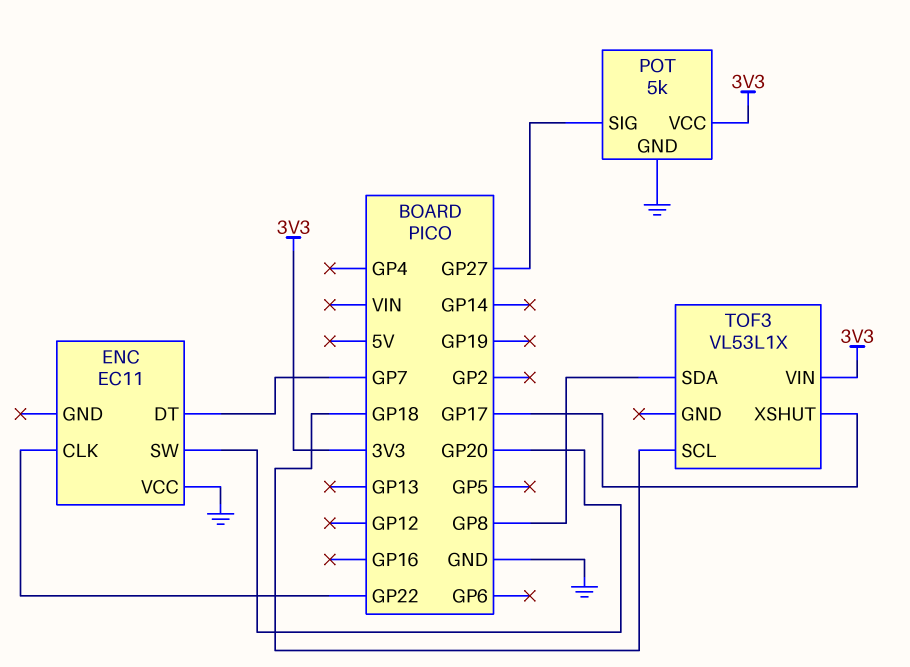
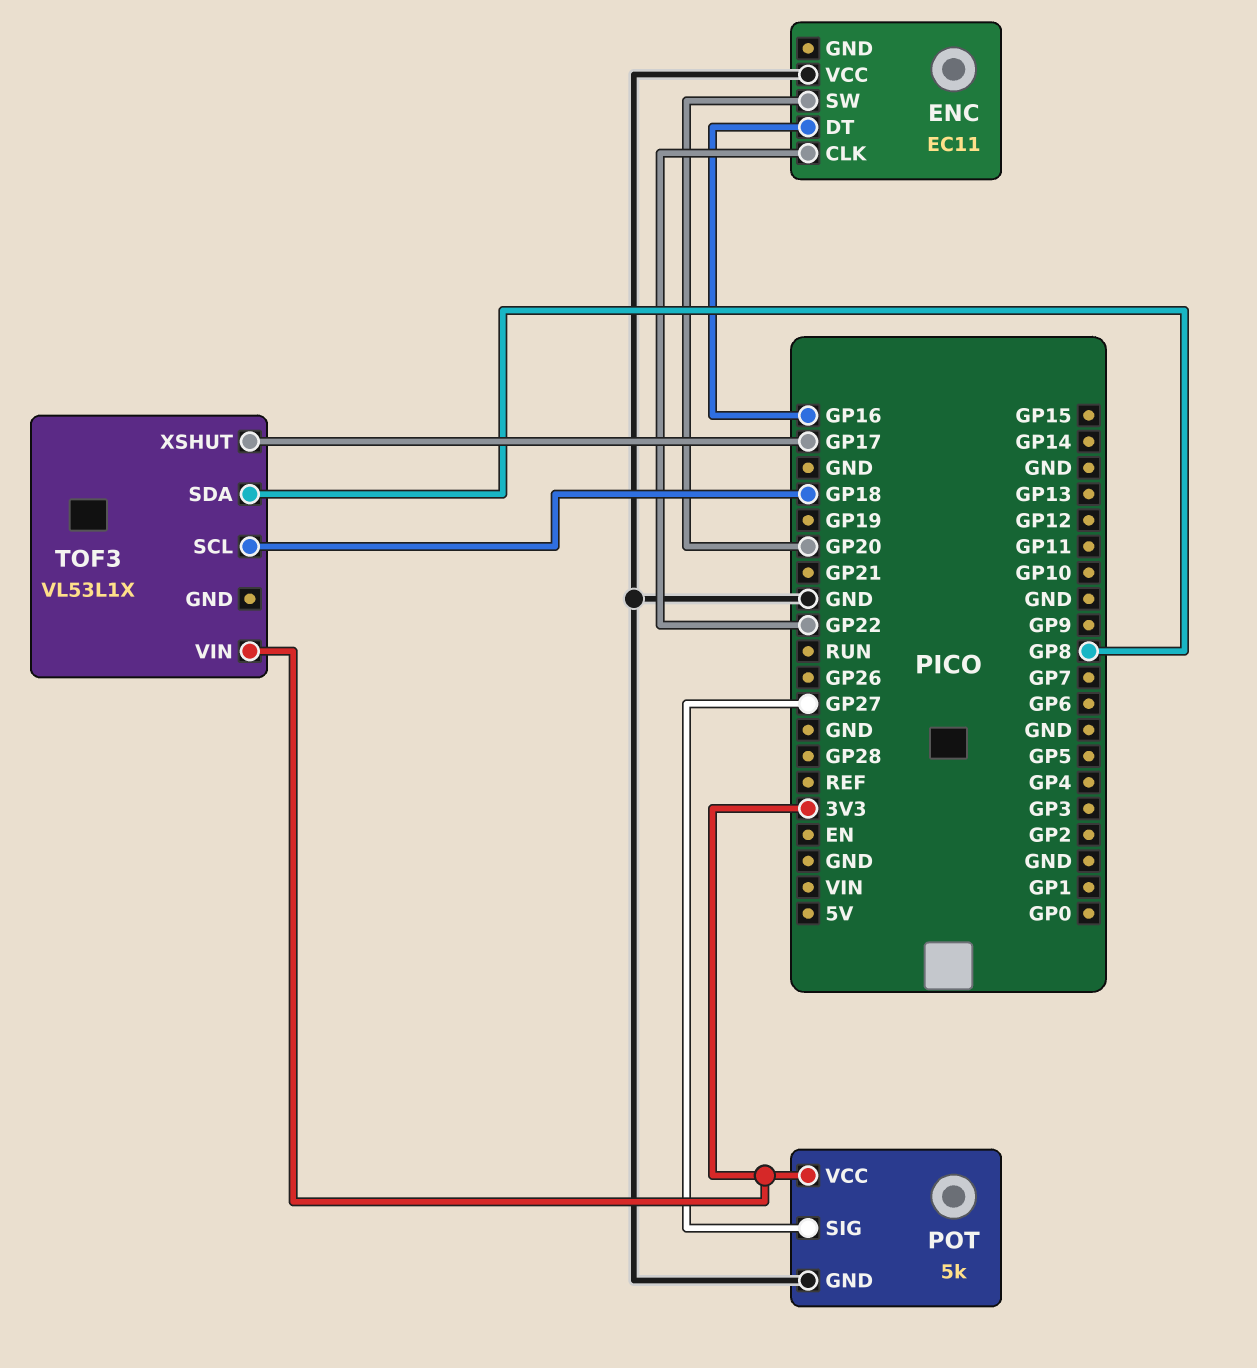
ENC pin DT: GP7 -> GP16

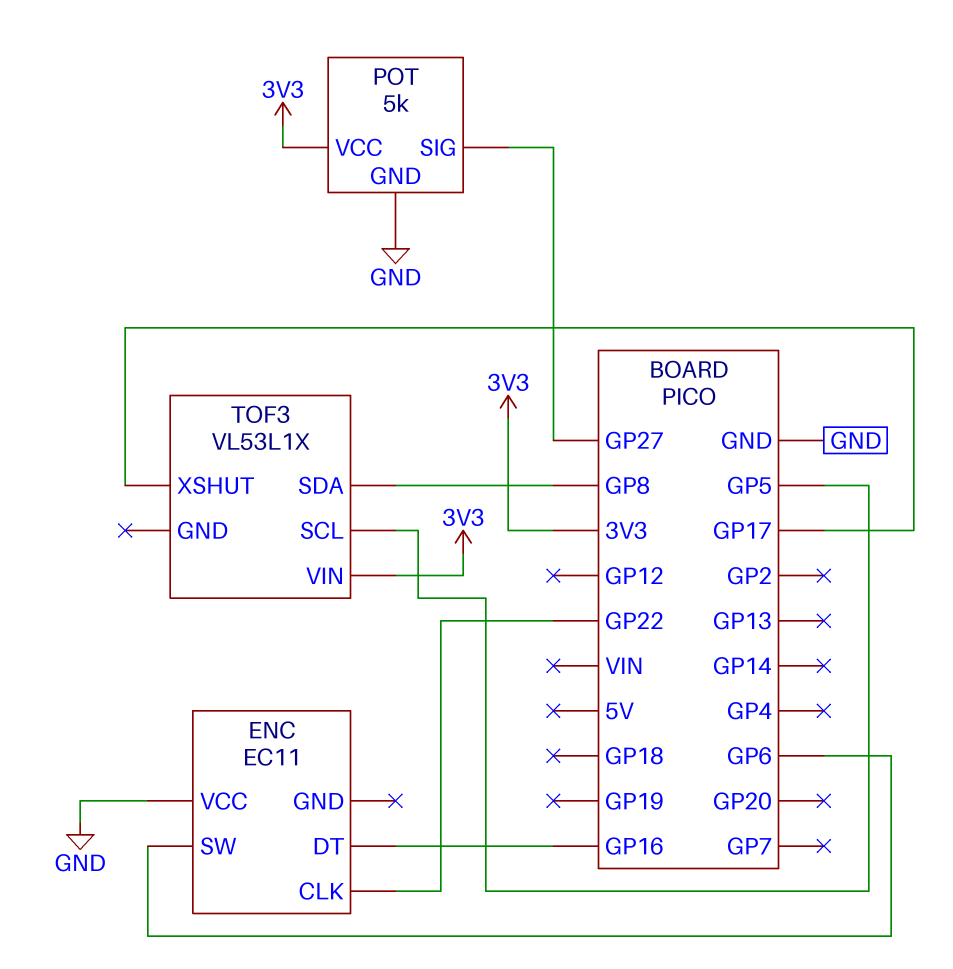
ENC pin SW: GP20 -> GP6
TOF3 pin SCL: GP18 -> GP5

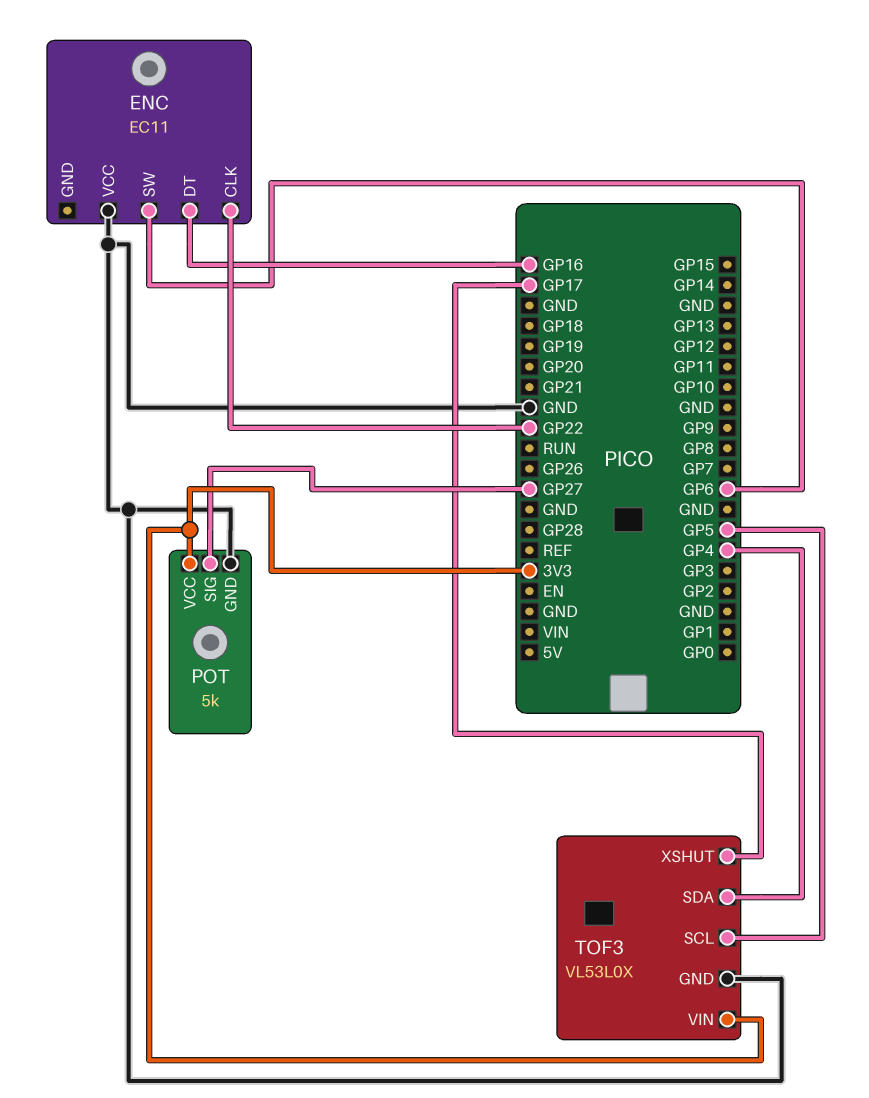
TOF3: VL53L1X -> VL53L0X
TOF3 pin GND: none -> GND
TOF3 pin SDA: GP8 -> GP4

